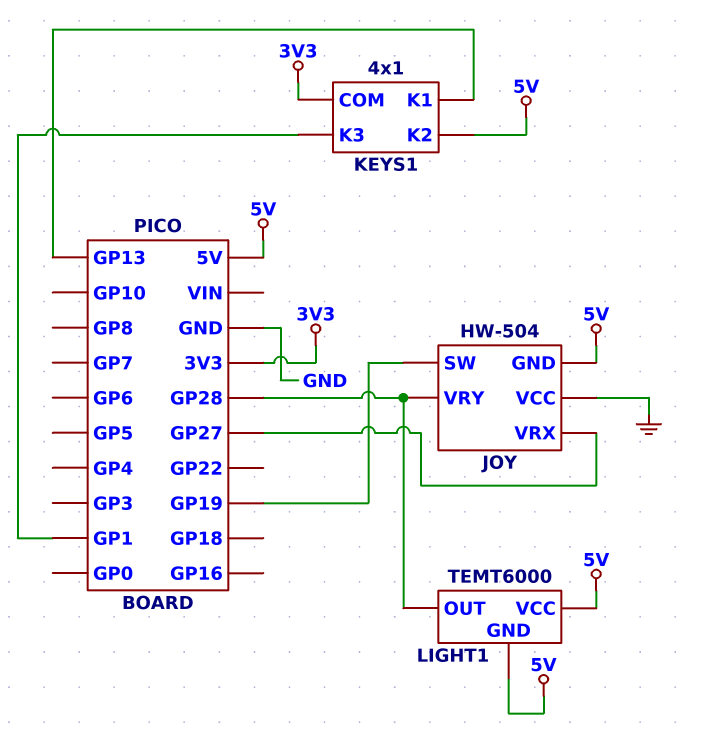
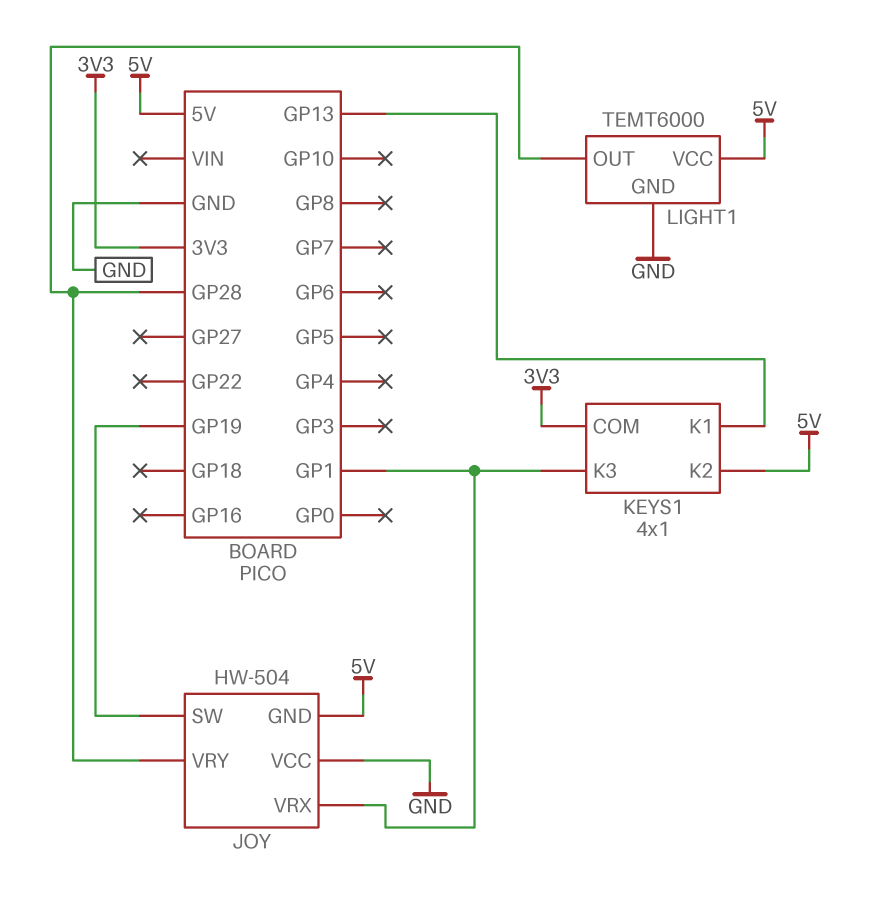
JOY pin VRX: GP27 -> GP1
LIGHT1 pin GND: 5V -> GND

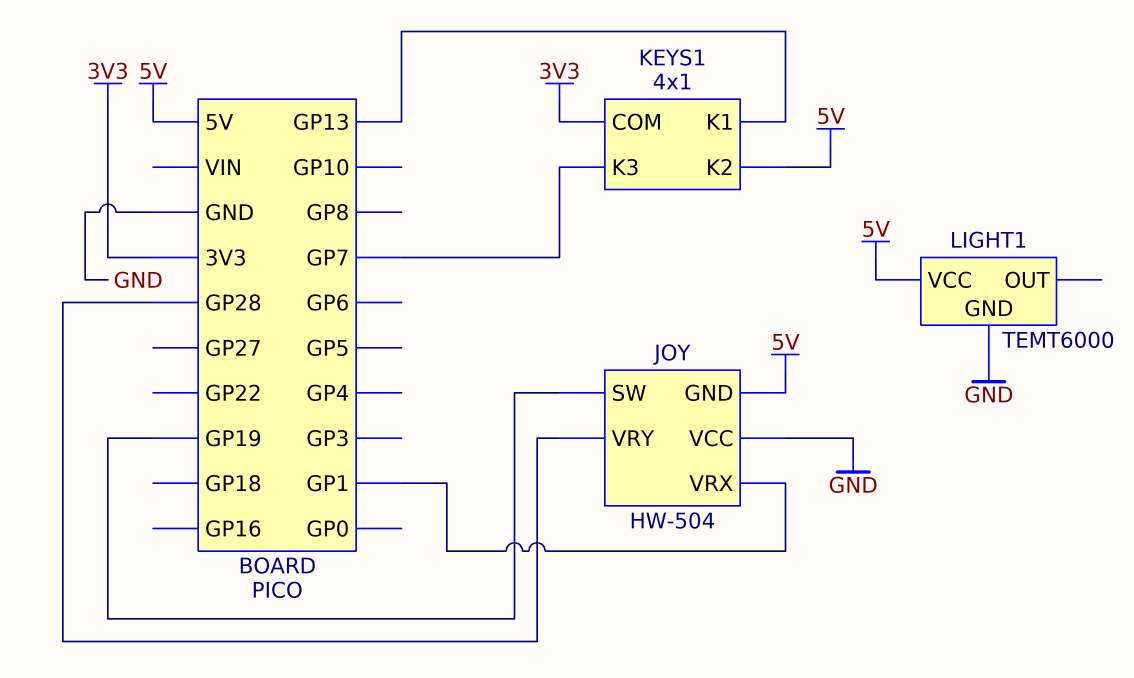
KEYS1 pin K3: GP1 -> GP7
LIGHT1 pin OUT: GP28 -> none

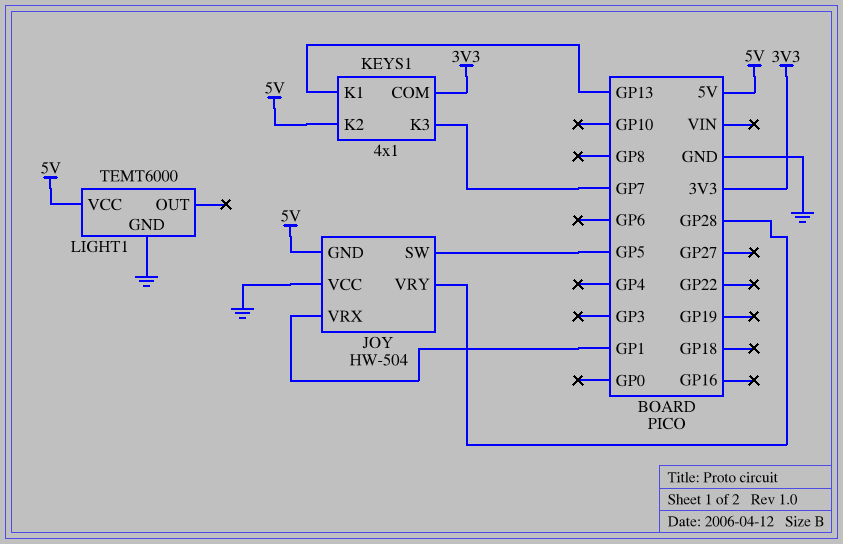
JOY pin SW: GP19 -> GP5

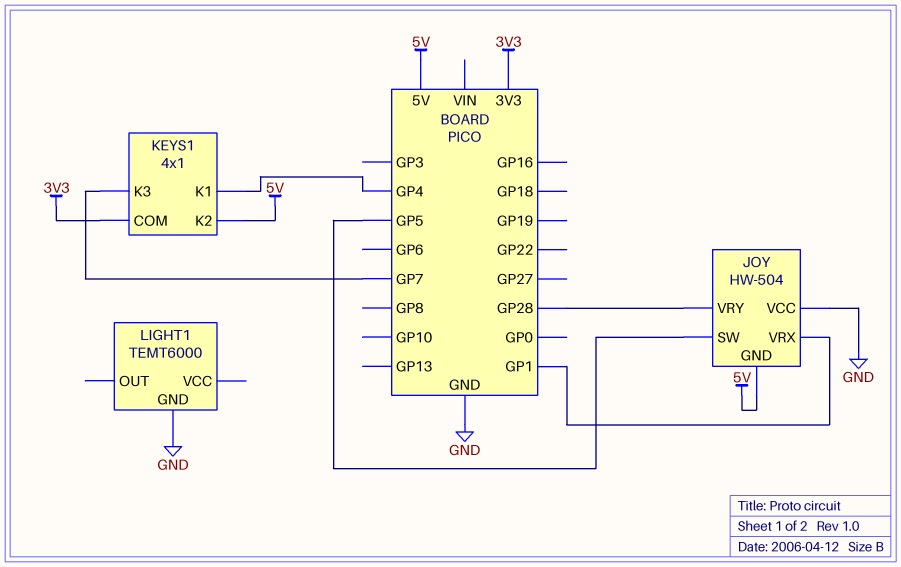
KEYS1 pin K1: GP13 -> GP4
LIGHT1 pin VCC: 5V -> none

